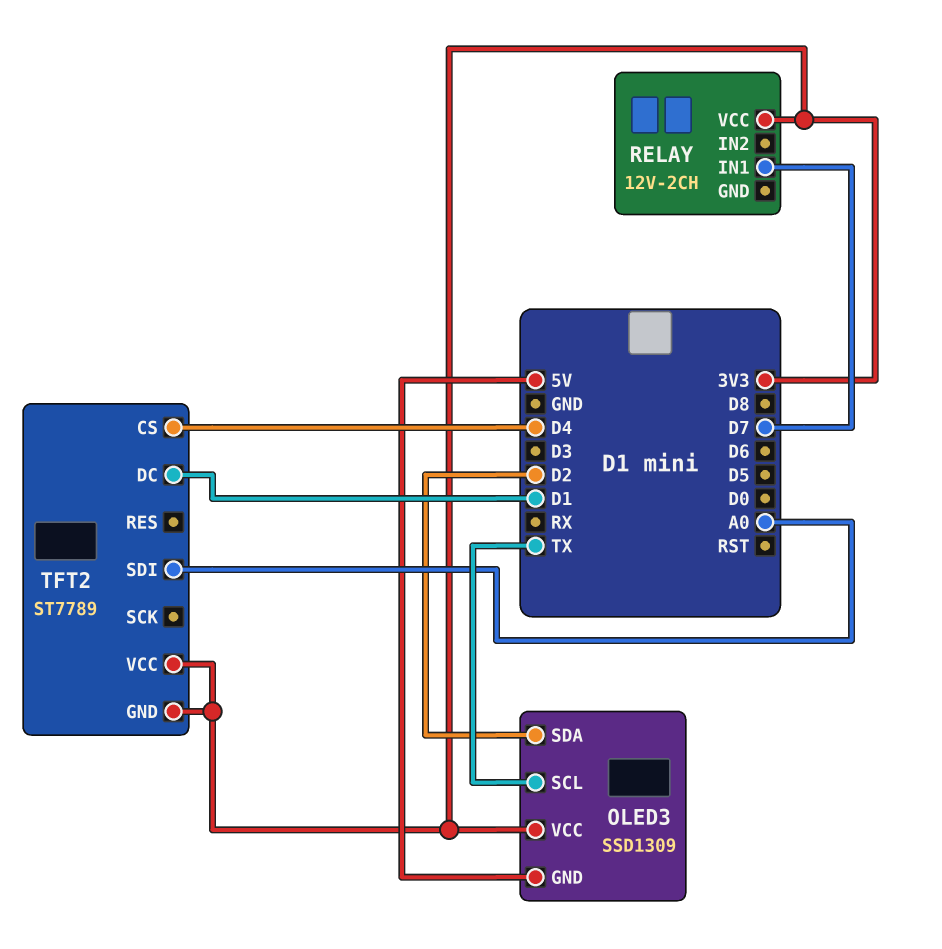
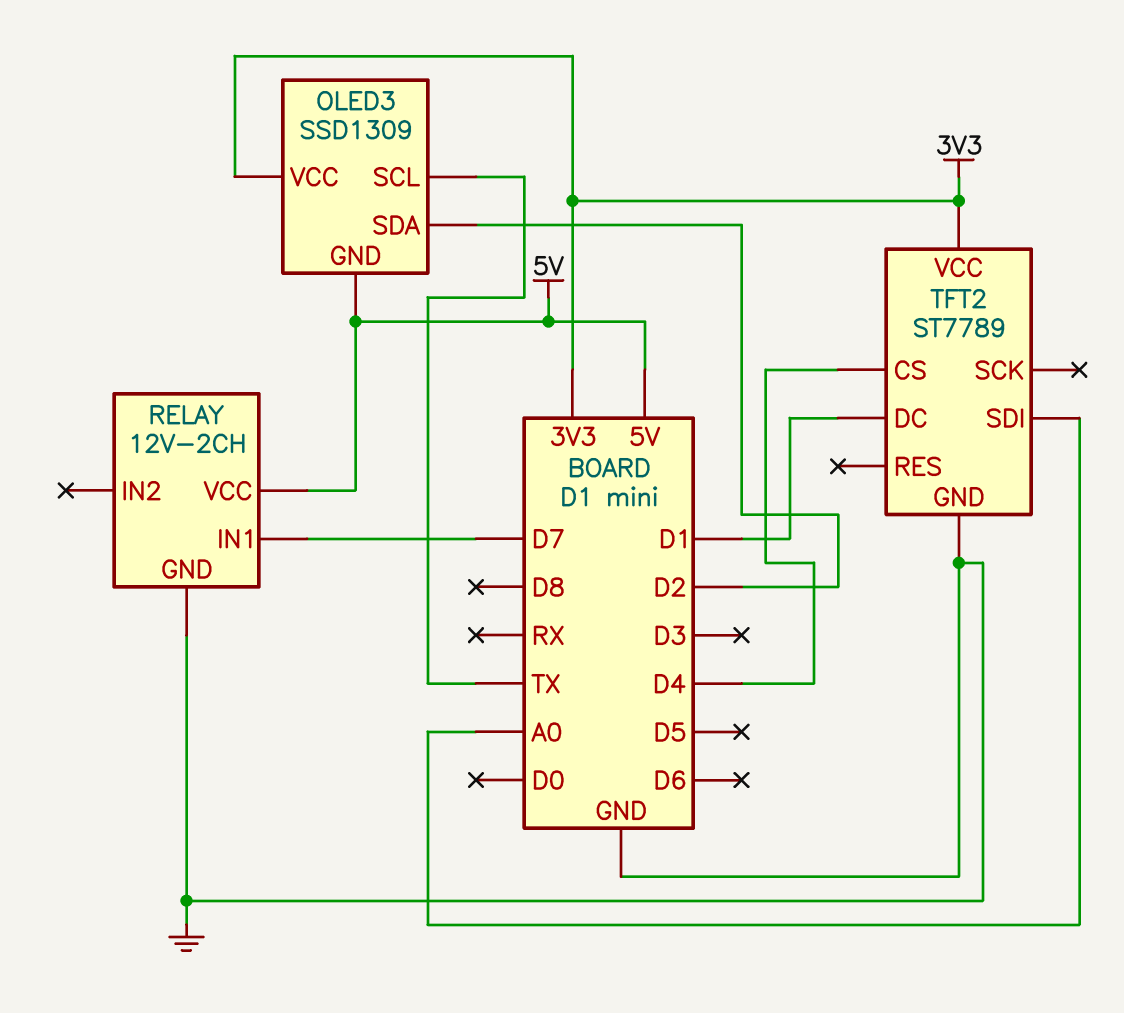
RELAY pin GND: none -> GND
RELAY pin VCC: 3V3 -> 5V
TFT2 pin GND: 3V3 -> GND

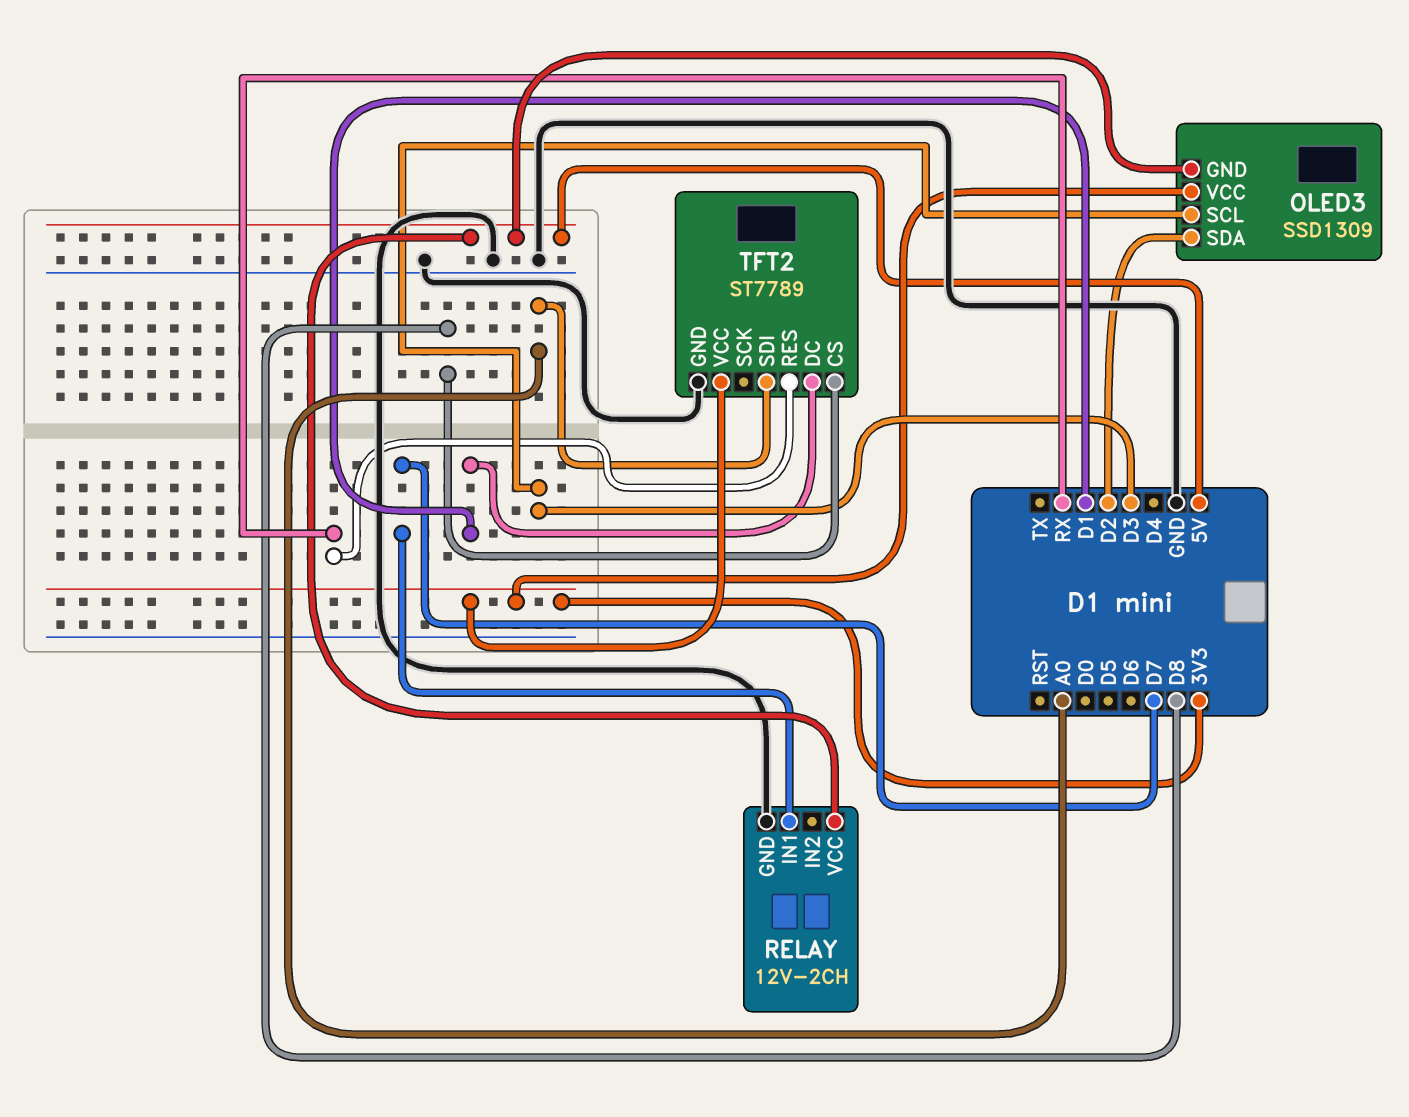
OLED3 pin SCL: TX -> D3
TFT2 pin CS: D4 -> D8
TFT2 pin RES: none -> RX

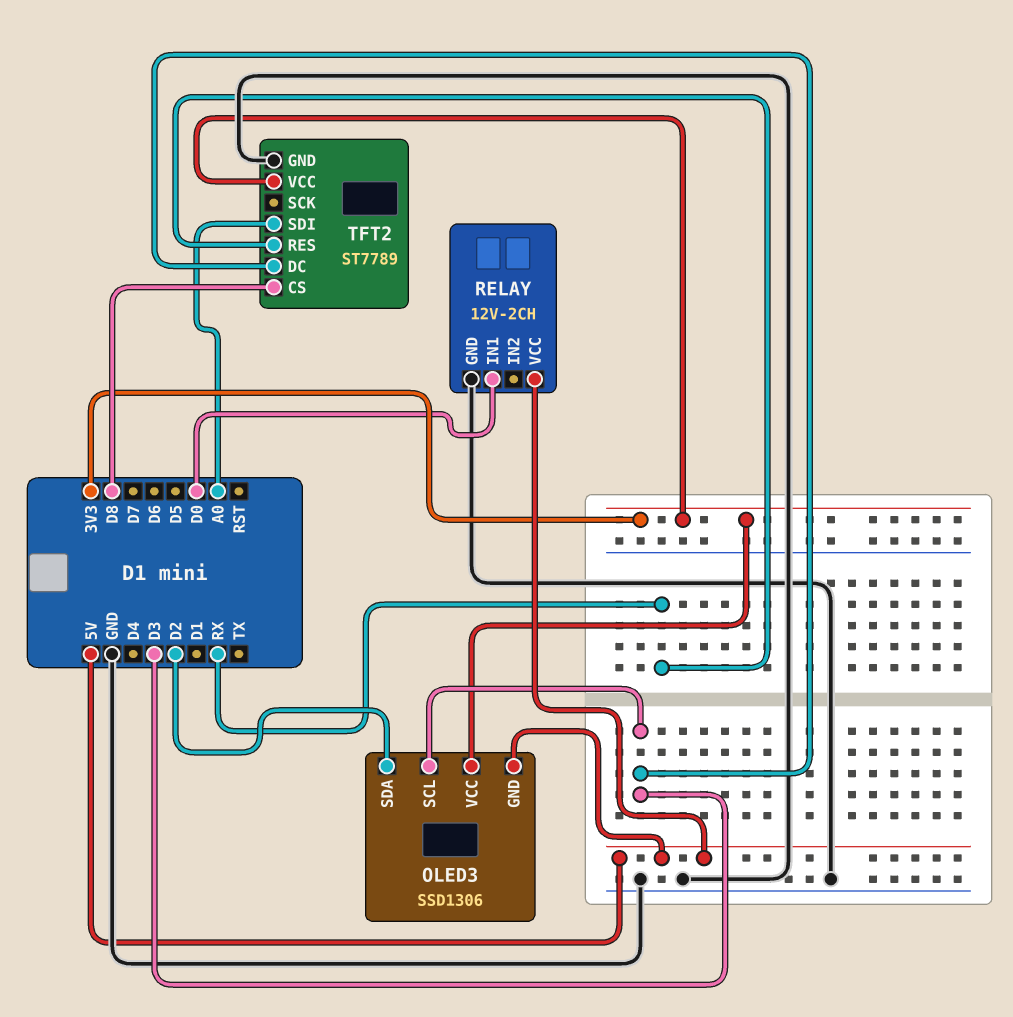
OLED3: SSD1309 -> SSD1306
RELAY pin IN1: D7 -> D0
TFT2 pin DC: D1 -> D3

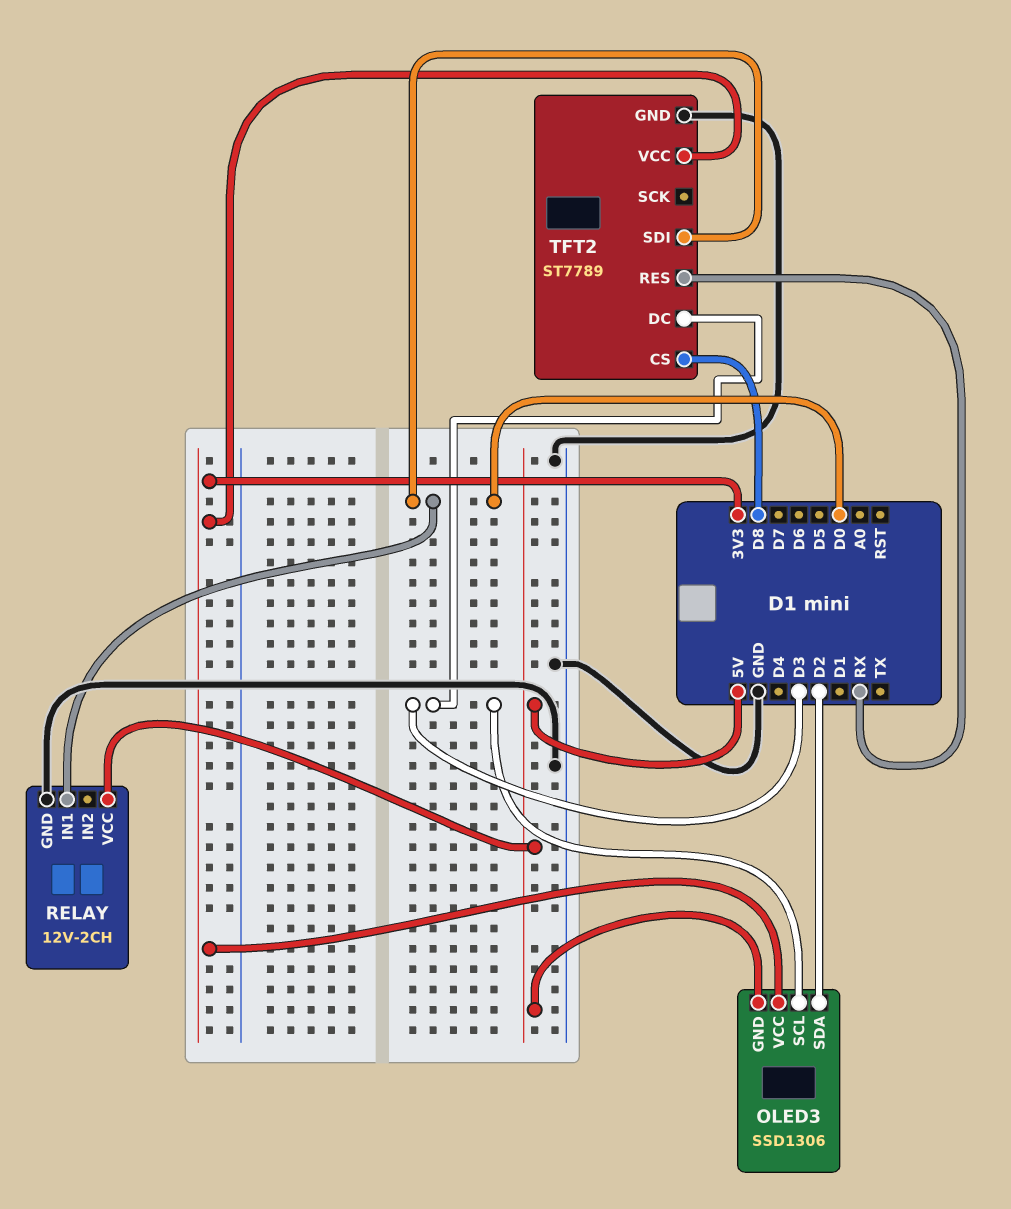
TFT2 pin SDI: A0 -> D0

